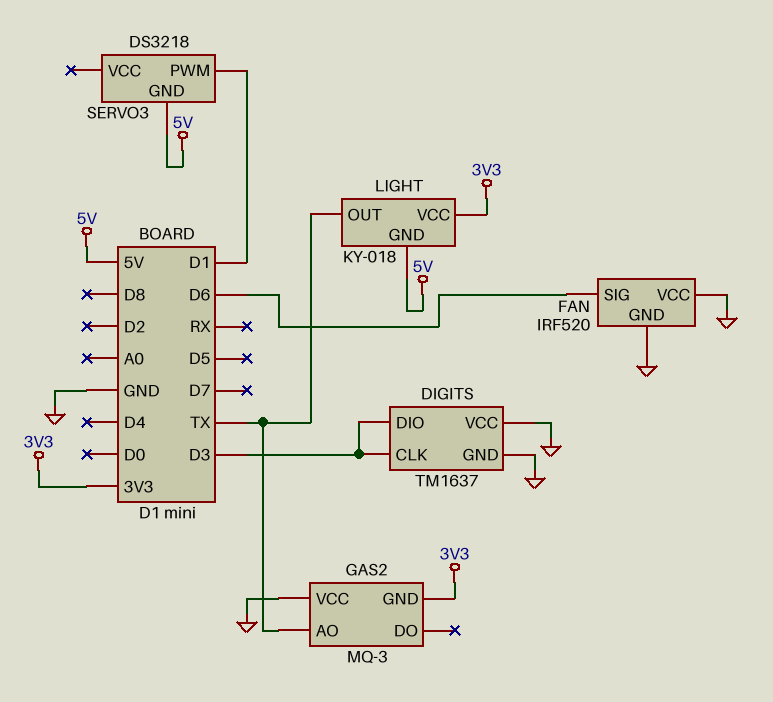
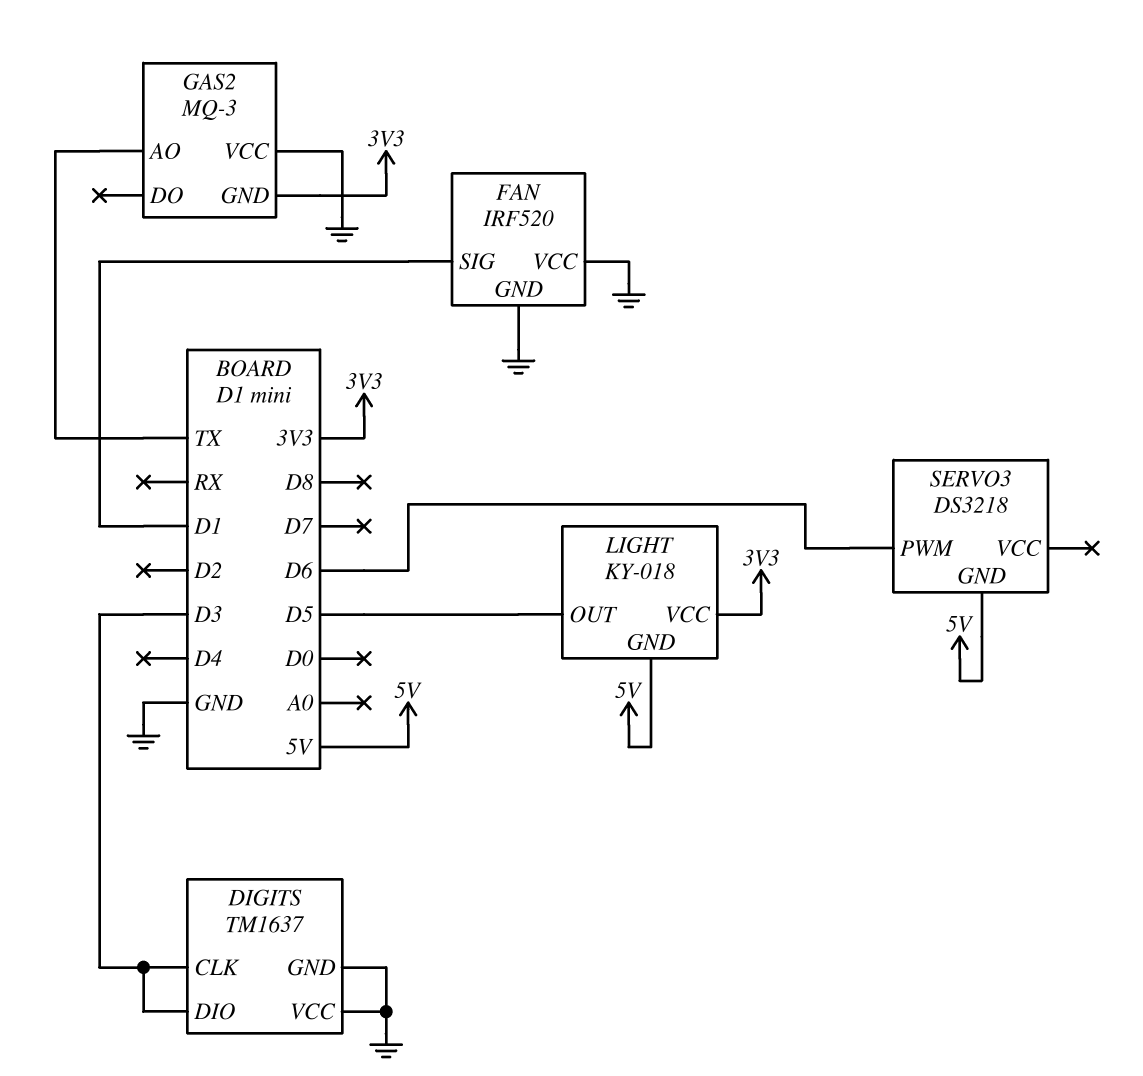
FAN pin SIG: D6 -> D1
LIGHT pin OUT: TX -> D5
SERVO3 pin PWM: D1 -> D6

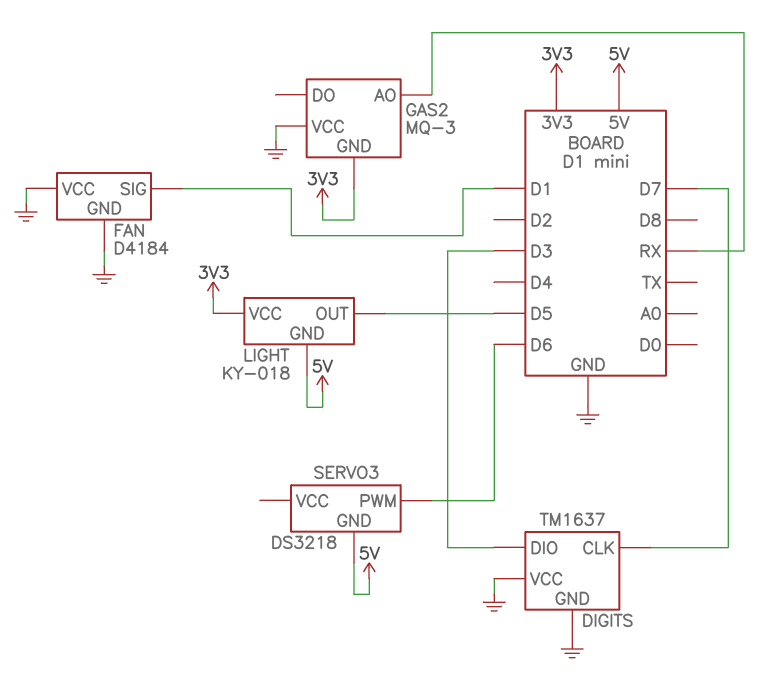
DIGITS pin CLK: D3 -> D7
FAN: IRF520 -> D4184
GAS2 pin AO: TX -> RX

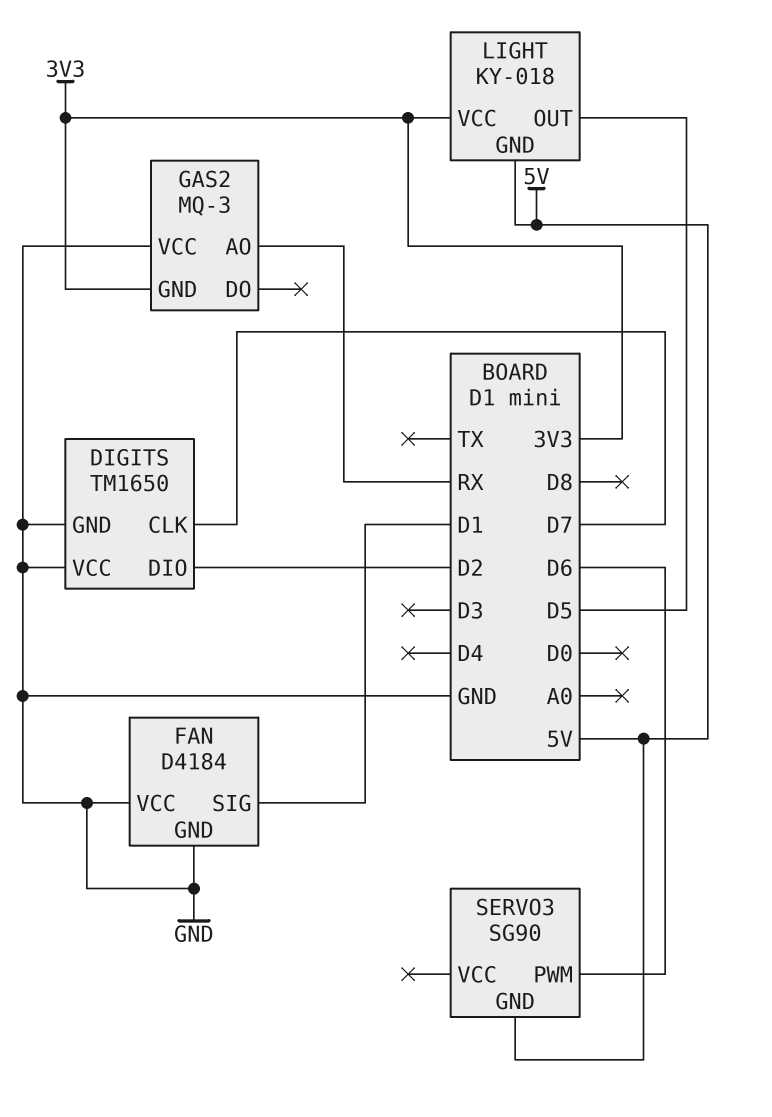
DIGITS: TM1637 -> TM1650
DIGITS pin DIO: D3 -> D2
SERVO3: DS3218 -> SG90

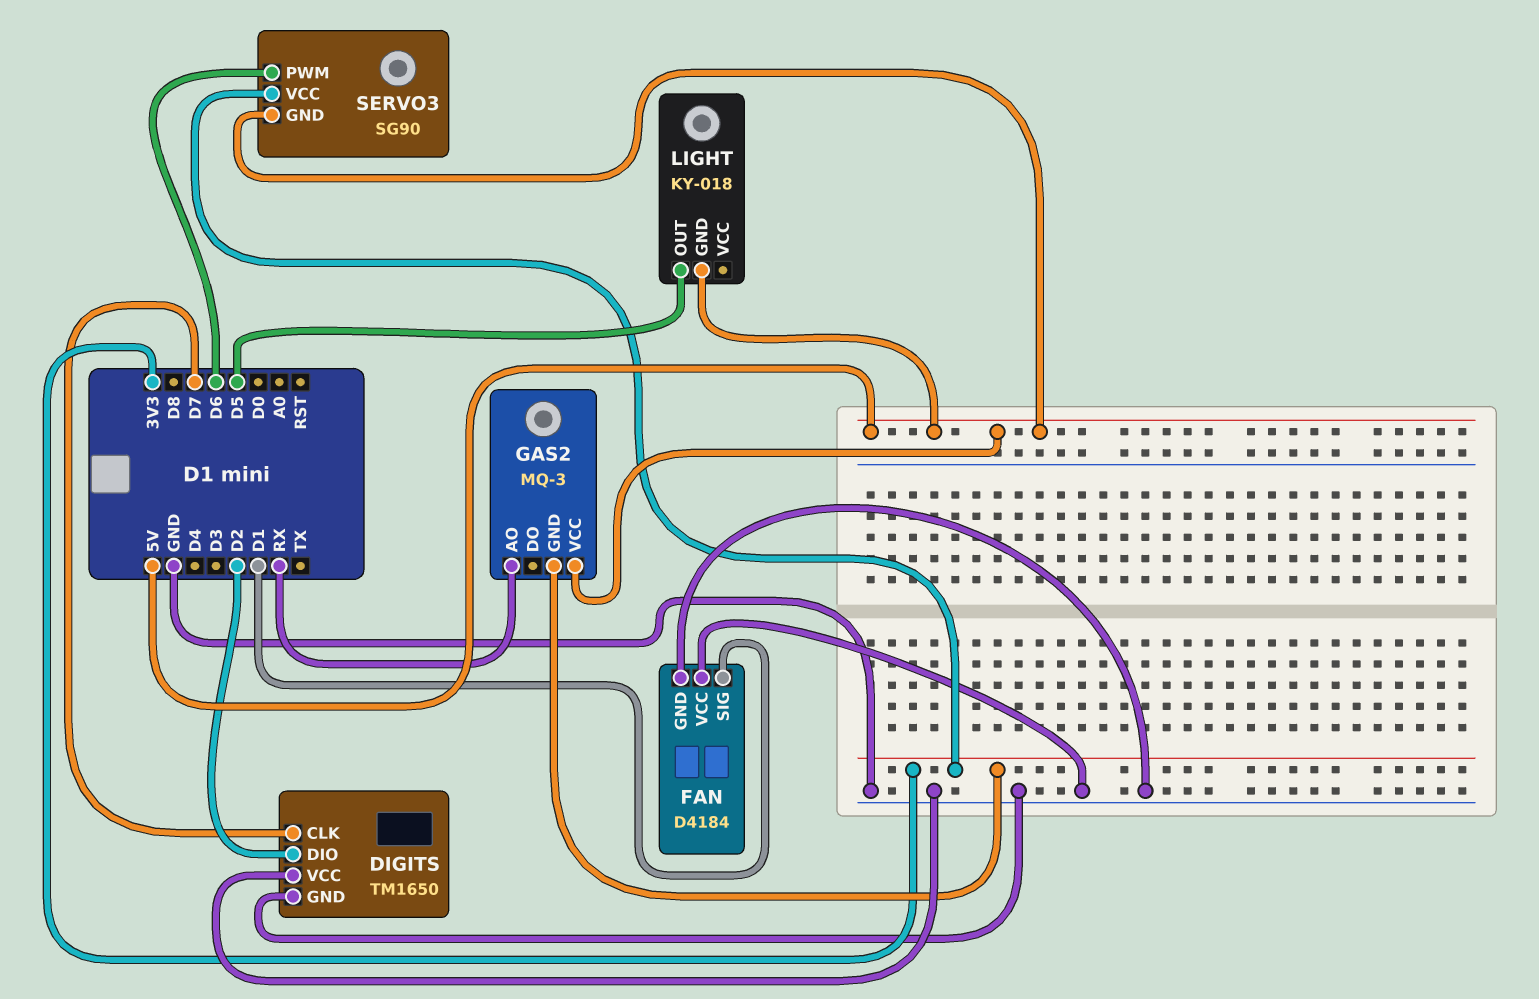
GAS2 pin VCC: GND -> 5V
LIGHT pin VCC: 3V3 -> none
SERVO3 pin VCC: none -> 3V3

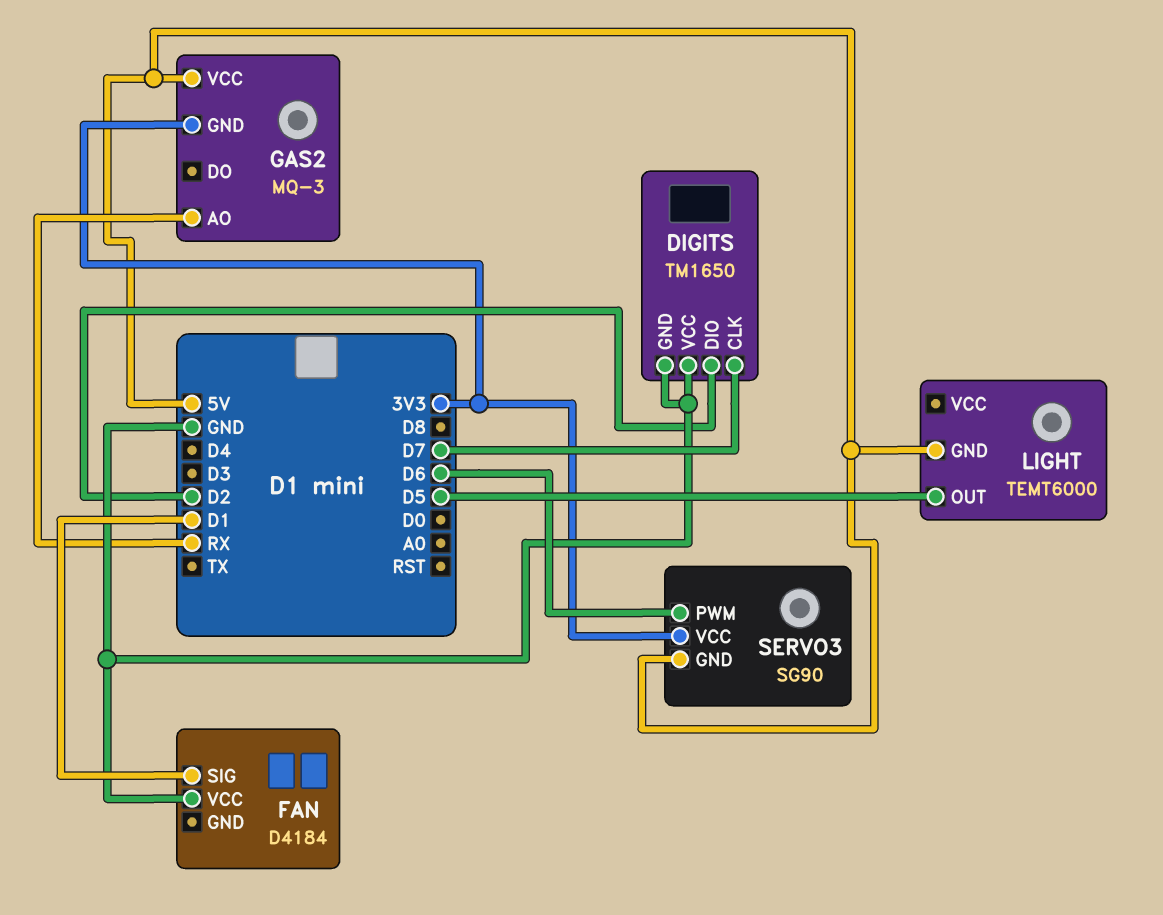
FAN pin GND: GND -> none
LIGHT: KY-018 -> TEMT6000

